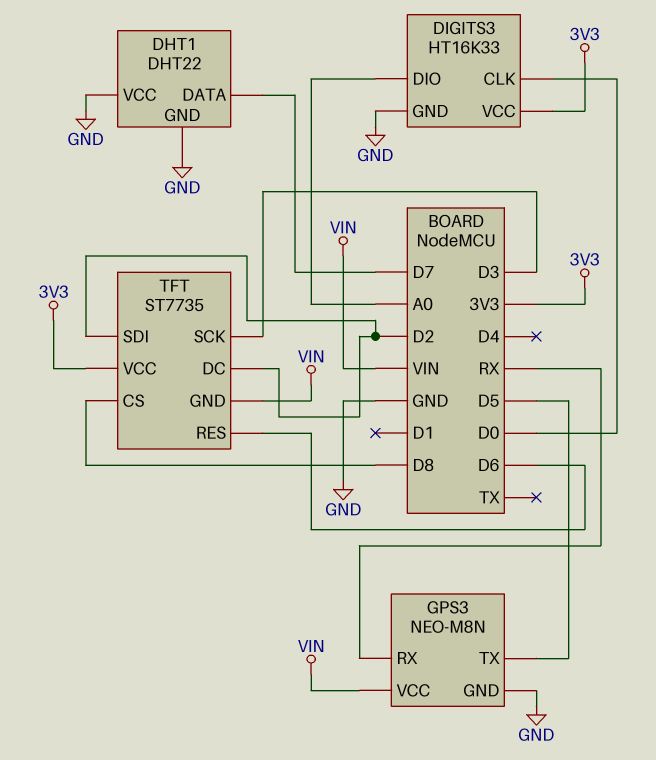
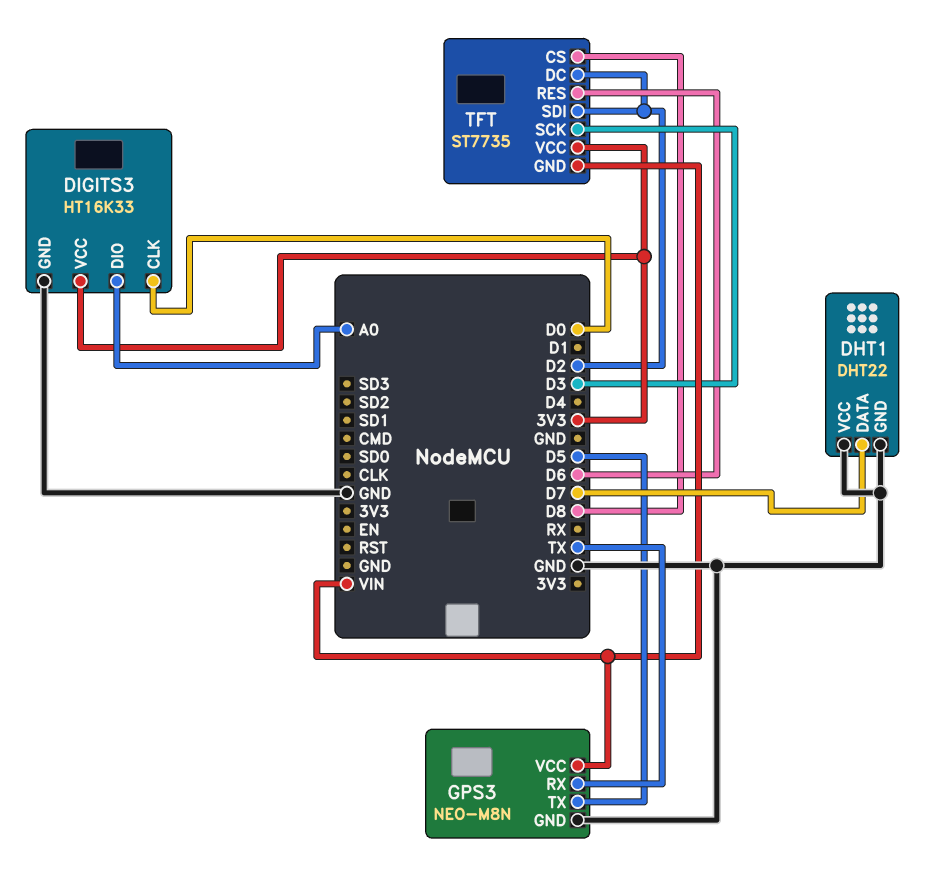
GPS3 pin RX: RX -> TX

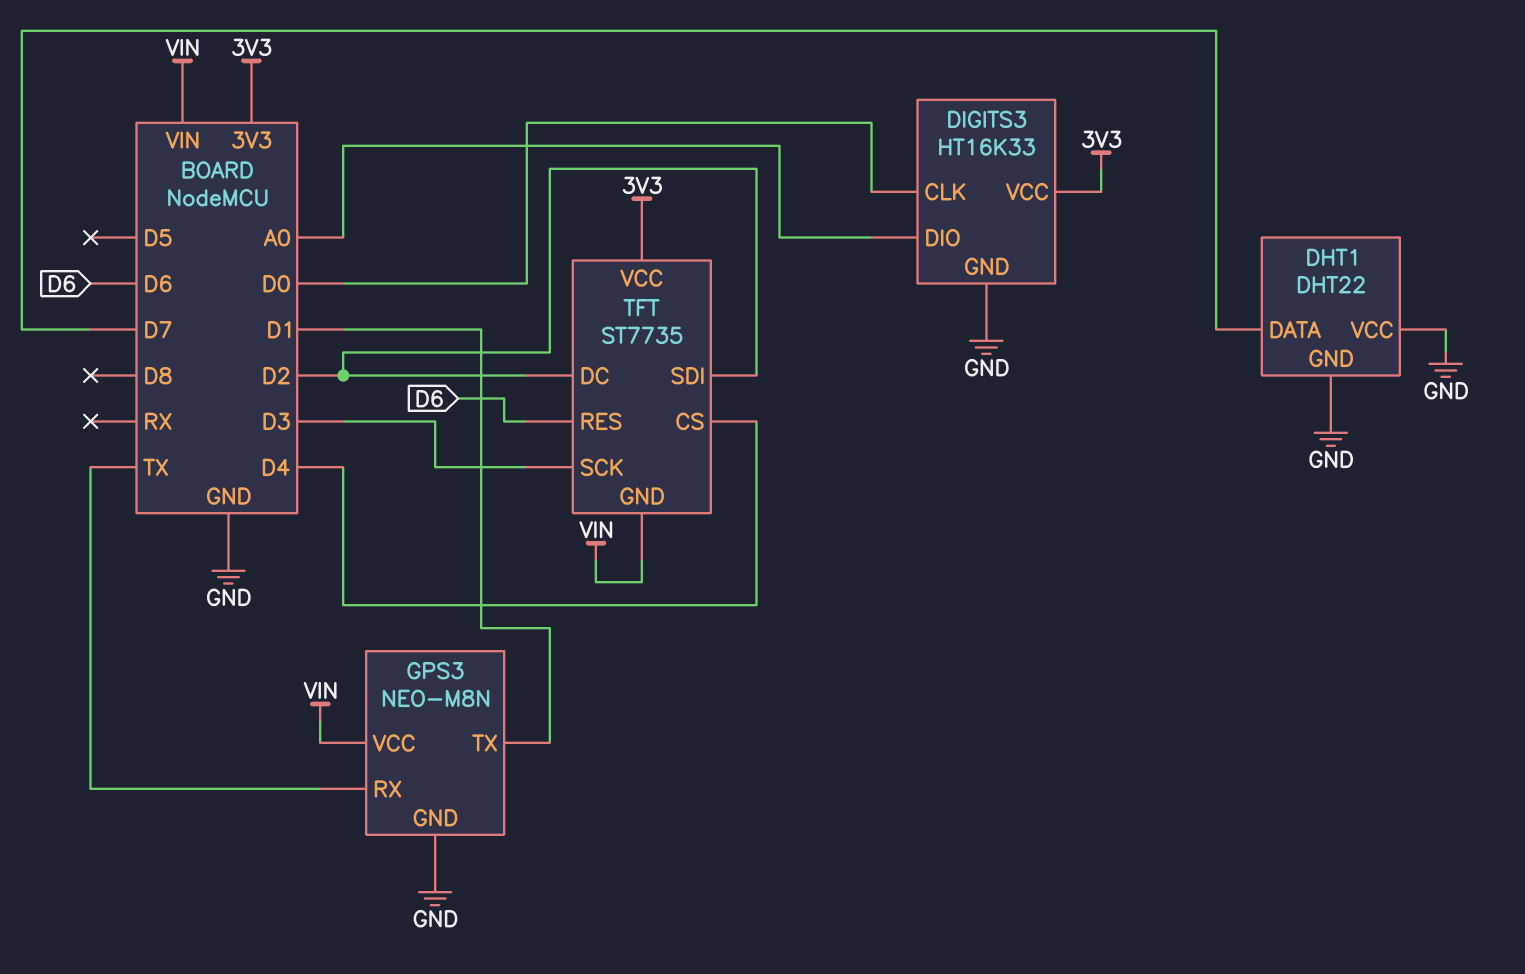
GPS3 pin TX: D5 -> D1
TFT pin CS: D8 -> D4

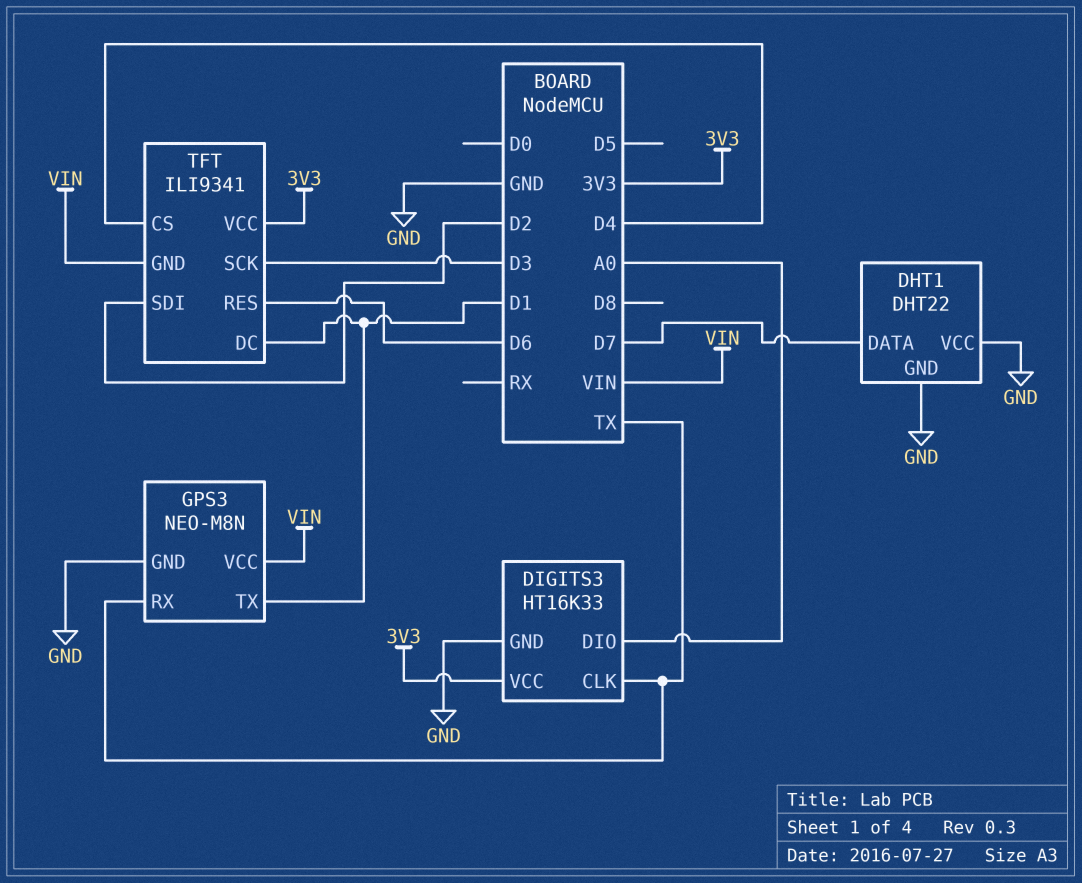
DIGITS3 pin CLK: D0 -> TX
TFT: ST7735 -> ILI9341
TFT pin DC: D2 -> D1

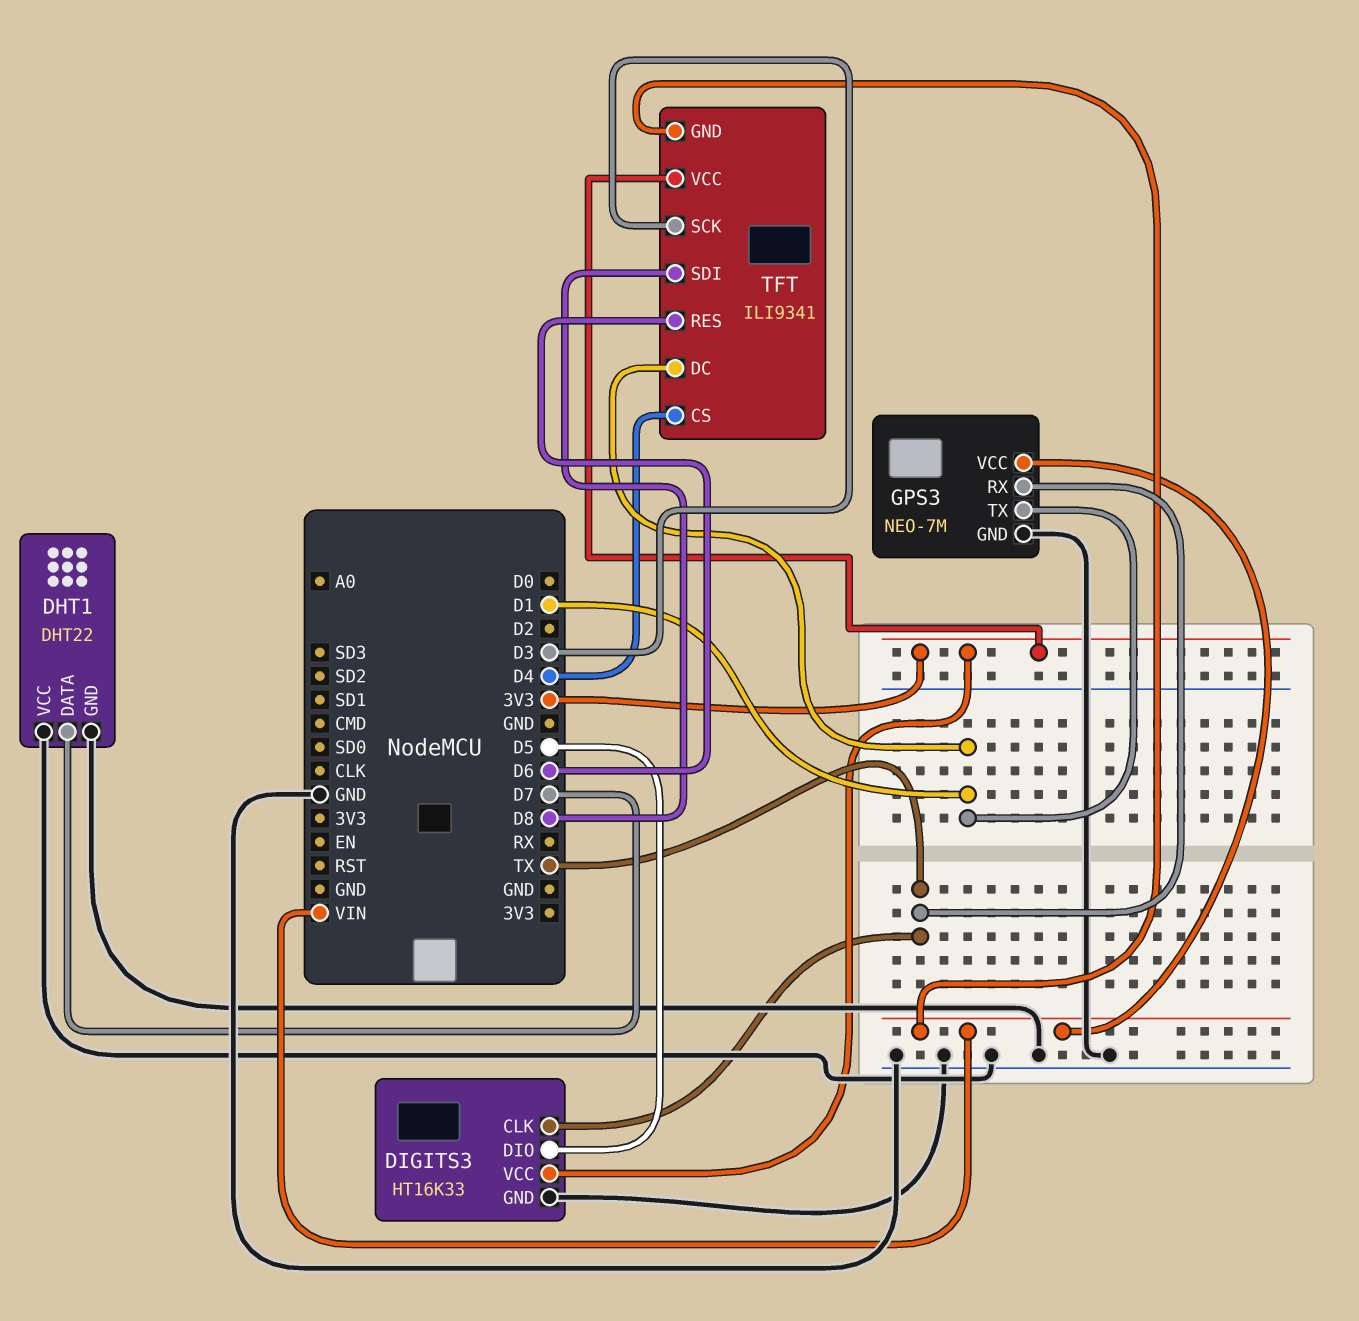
DIGITS3 pin DIO: A0 -> D5
GPS3: NEO-M8N -> NEO-7M
TFT pin SDI: D2 -> D8

